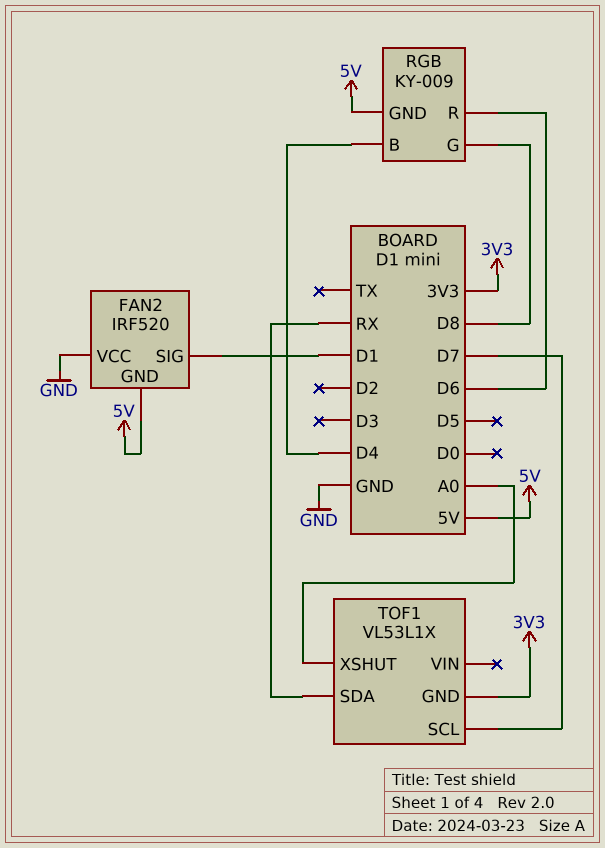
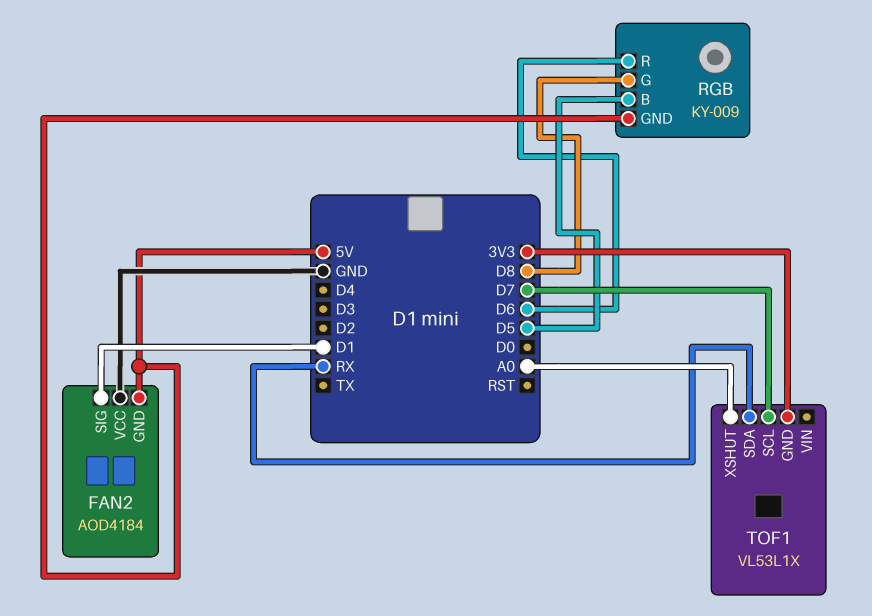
FAN2: IRF520 -> AOD4184
RGB pin B: D4 -> D5

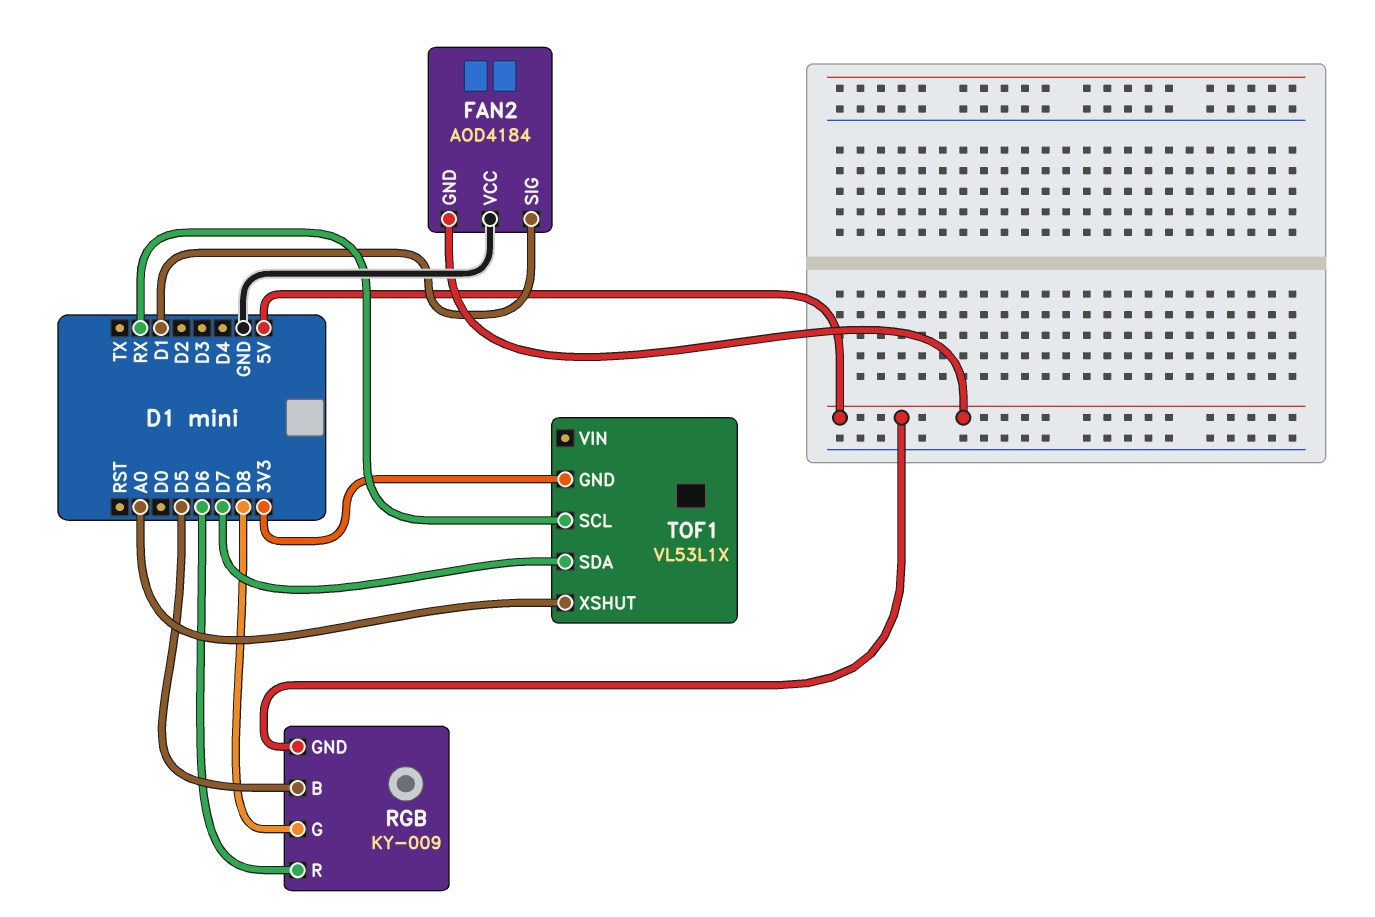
TOF1 pin SCL: D7 -> RX
TOF1 pin SDA: RX -> D7

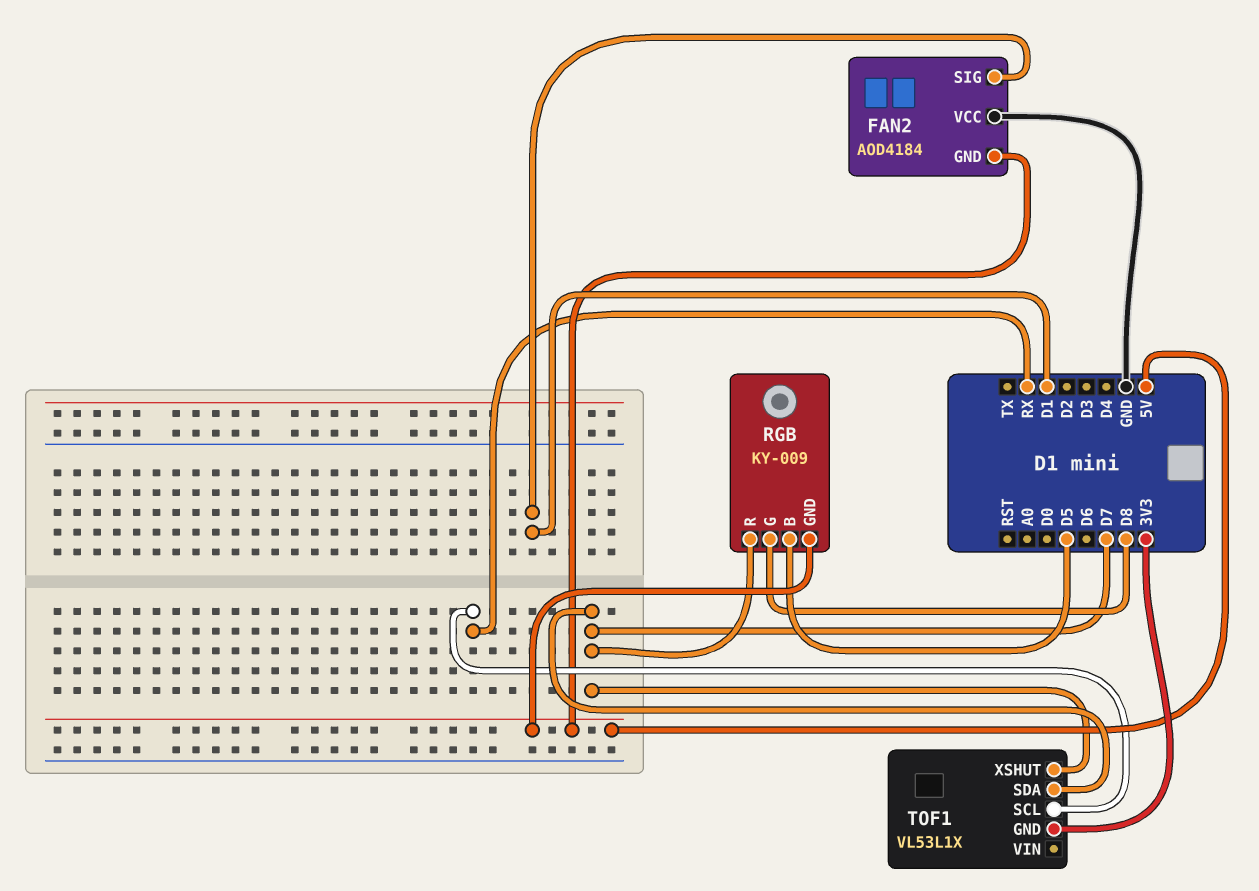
RGB pin R: D6 -> D7
TOF1 pin XSHUT: A0 -> D7

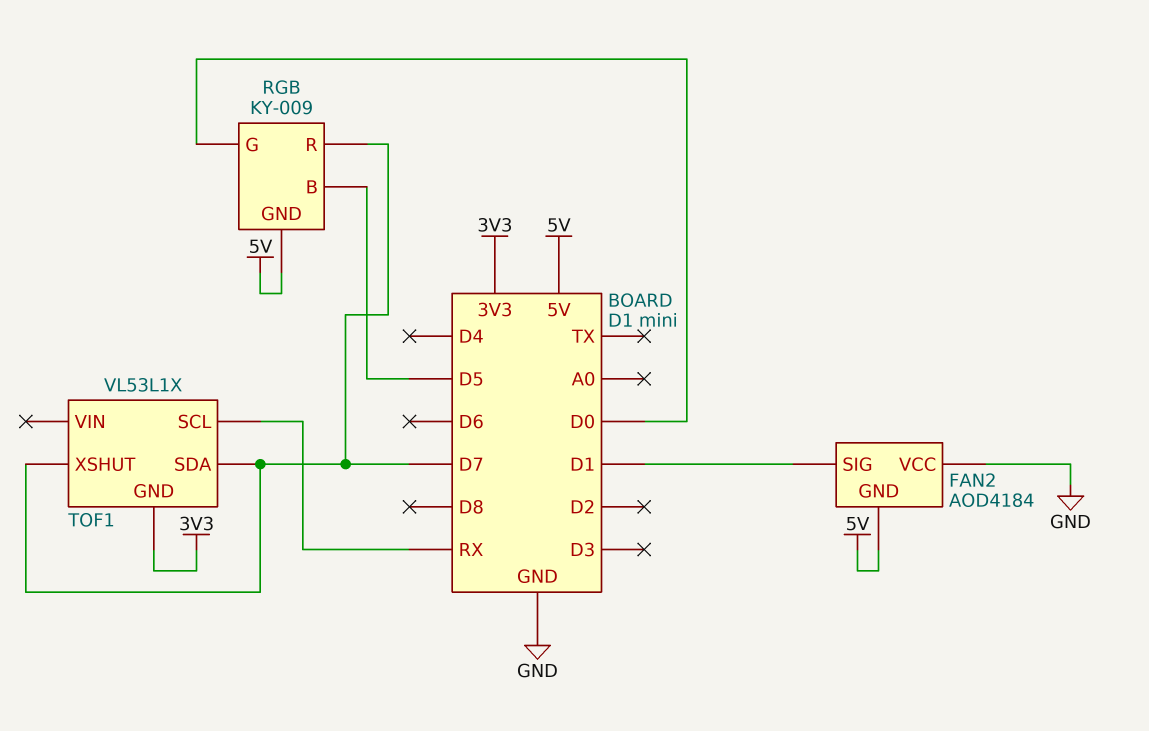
RGB pin G: D8 -> D0

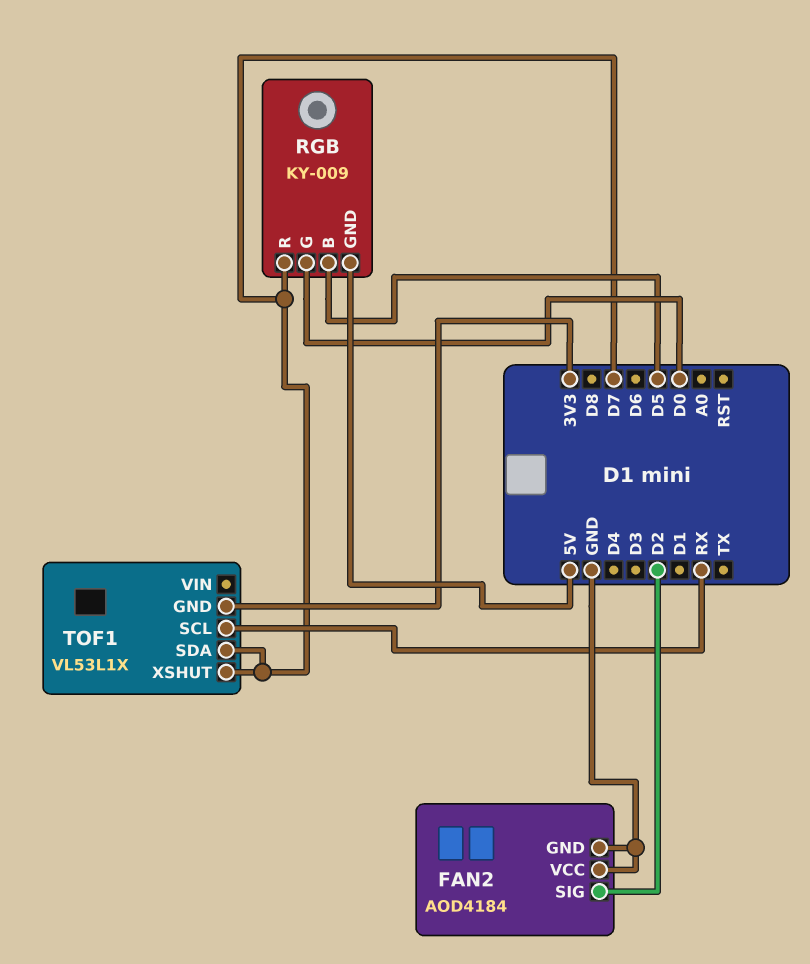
FAN2 pin GND: 5V -> GND
FAN2 pin SIG: D1 -> D2

